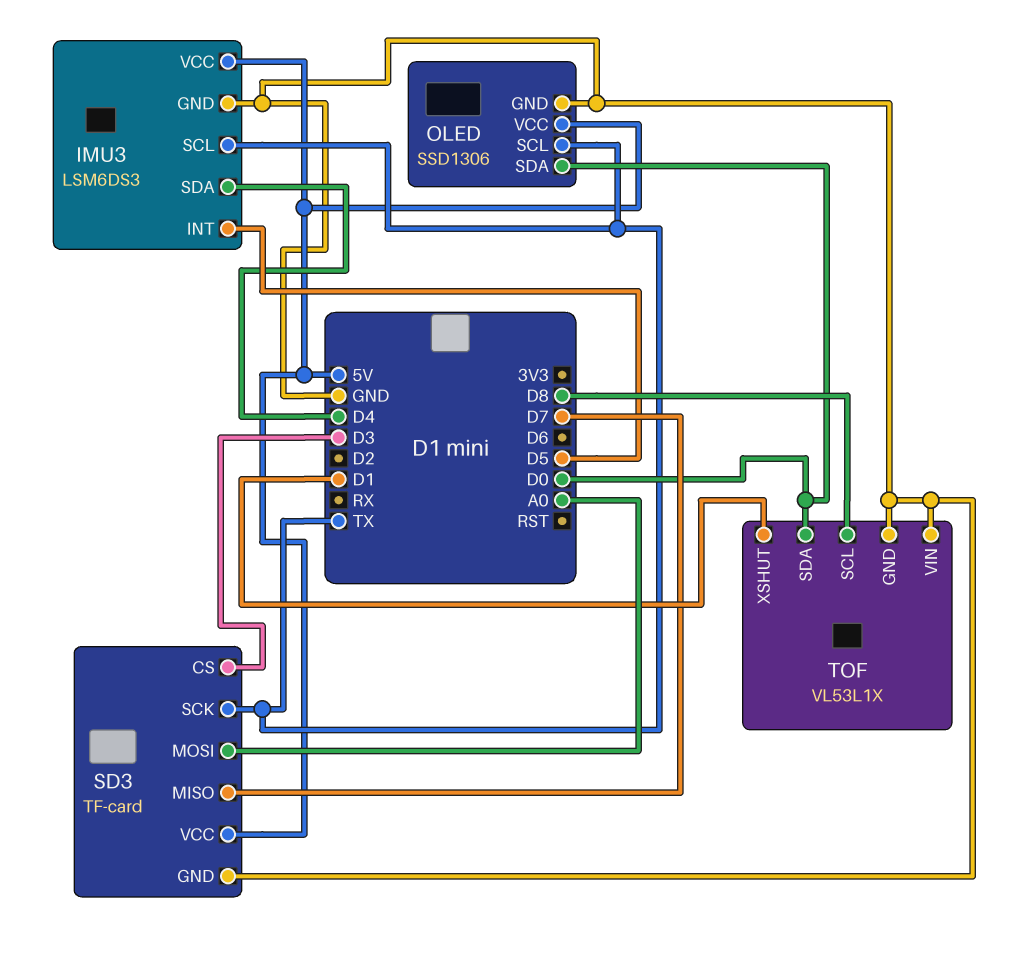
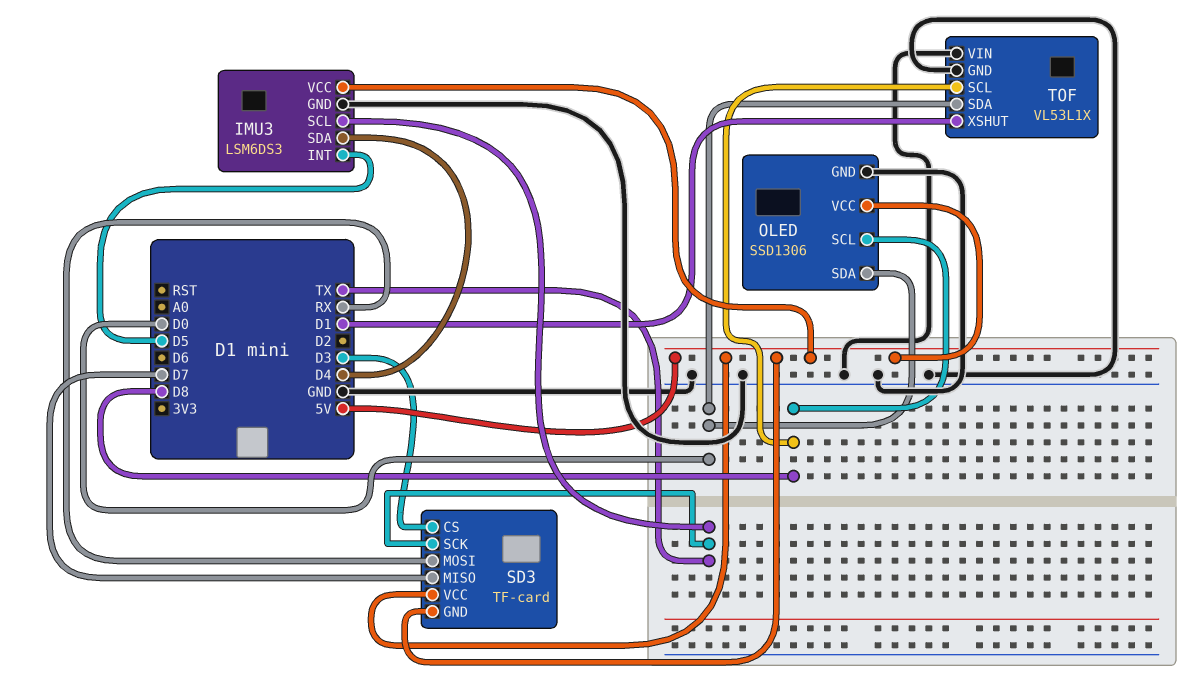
OLED pin SCL: TX -> D8
SD3 pin GND: GND -> 5V
SD3 pin MOSI: A0 -> RX

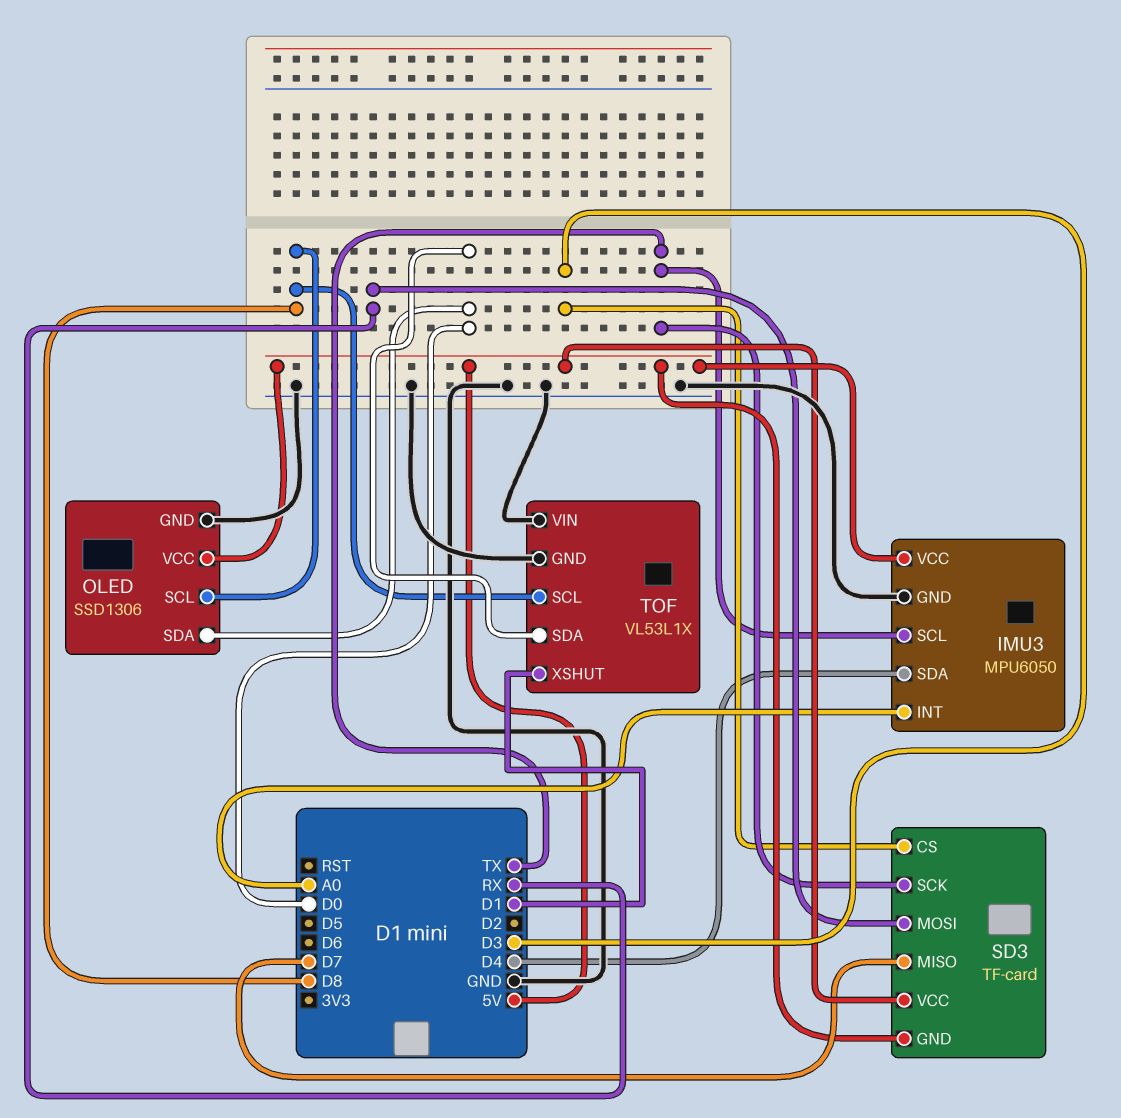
IMU3: LSM6DS3 -> MPU6050
IMU3 pin INT: D5 -> A0

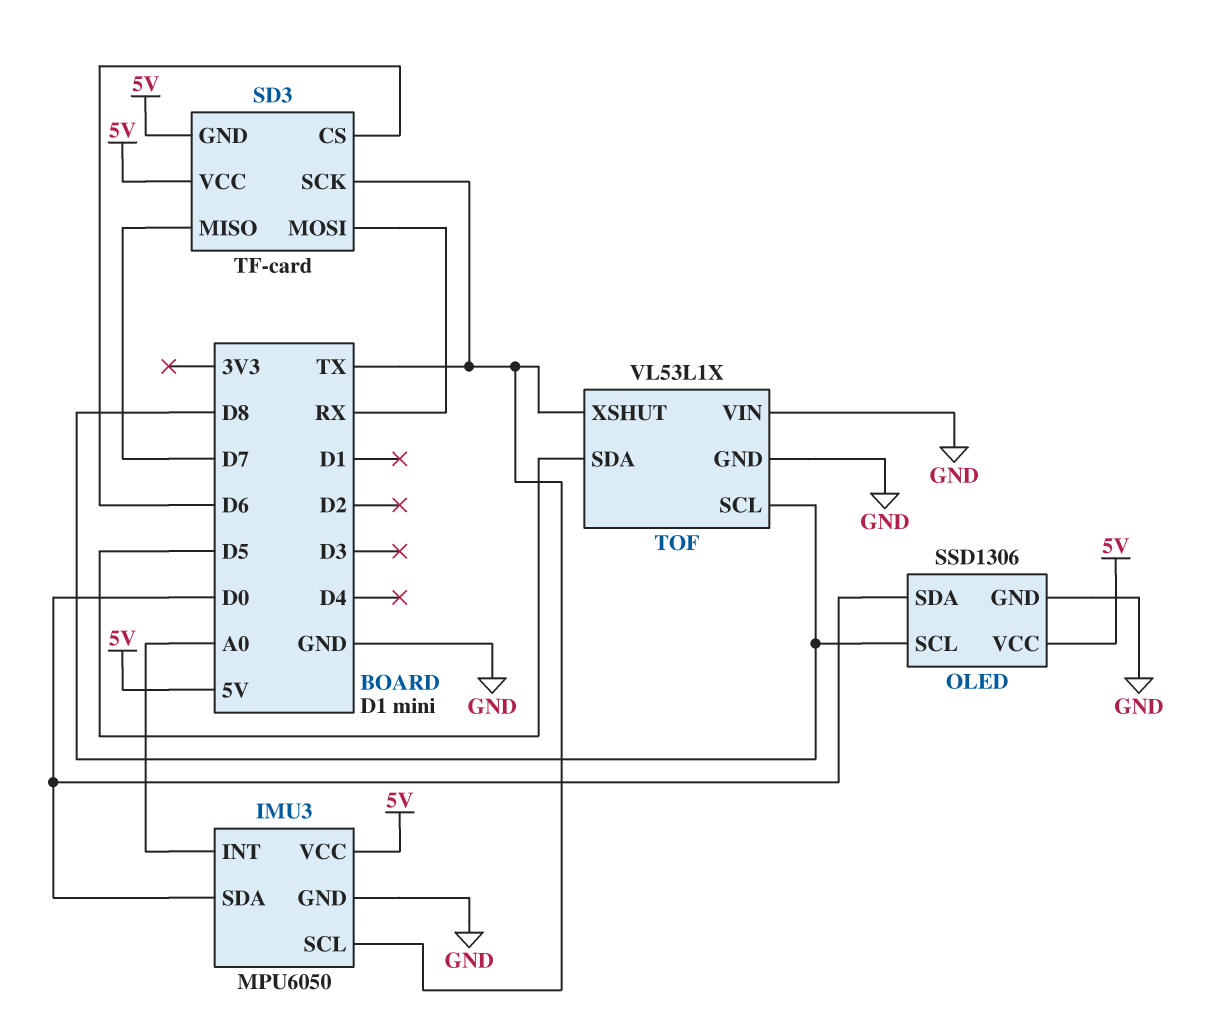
IMU3 pin SDA: D4 -> D0
SD3 pin CS: D3 -> D6
TOF pin SDA: D0 -> D5
TOF pin XSHUT: D1 -> TX

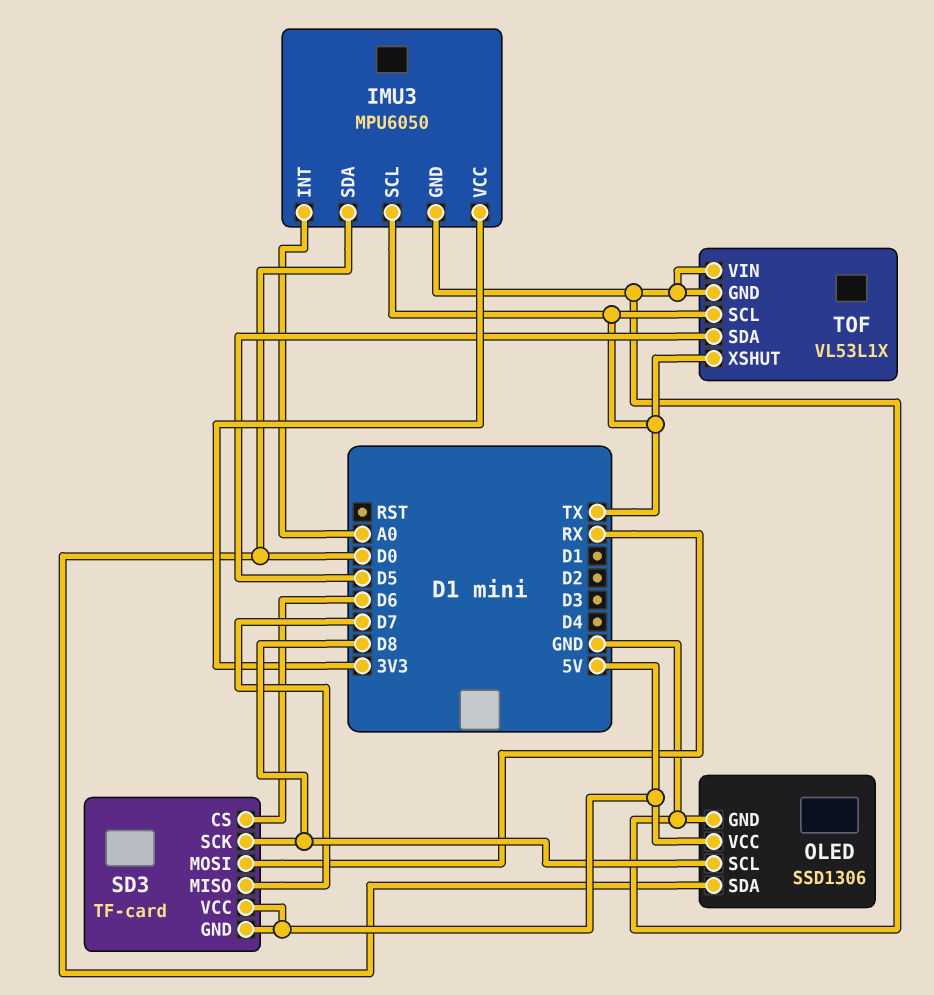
IMU3 pin VCC: 5V -> 3V3
SD3 pin SCK: TX -> D8
TOF pin SCL: D8 -> TX

